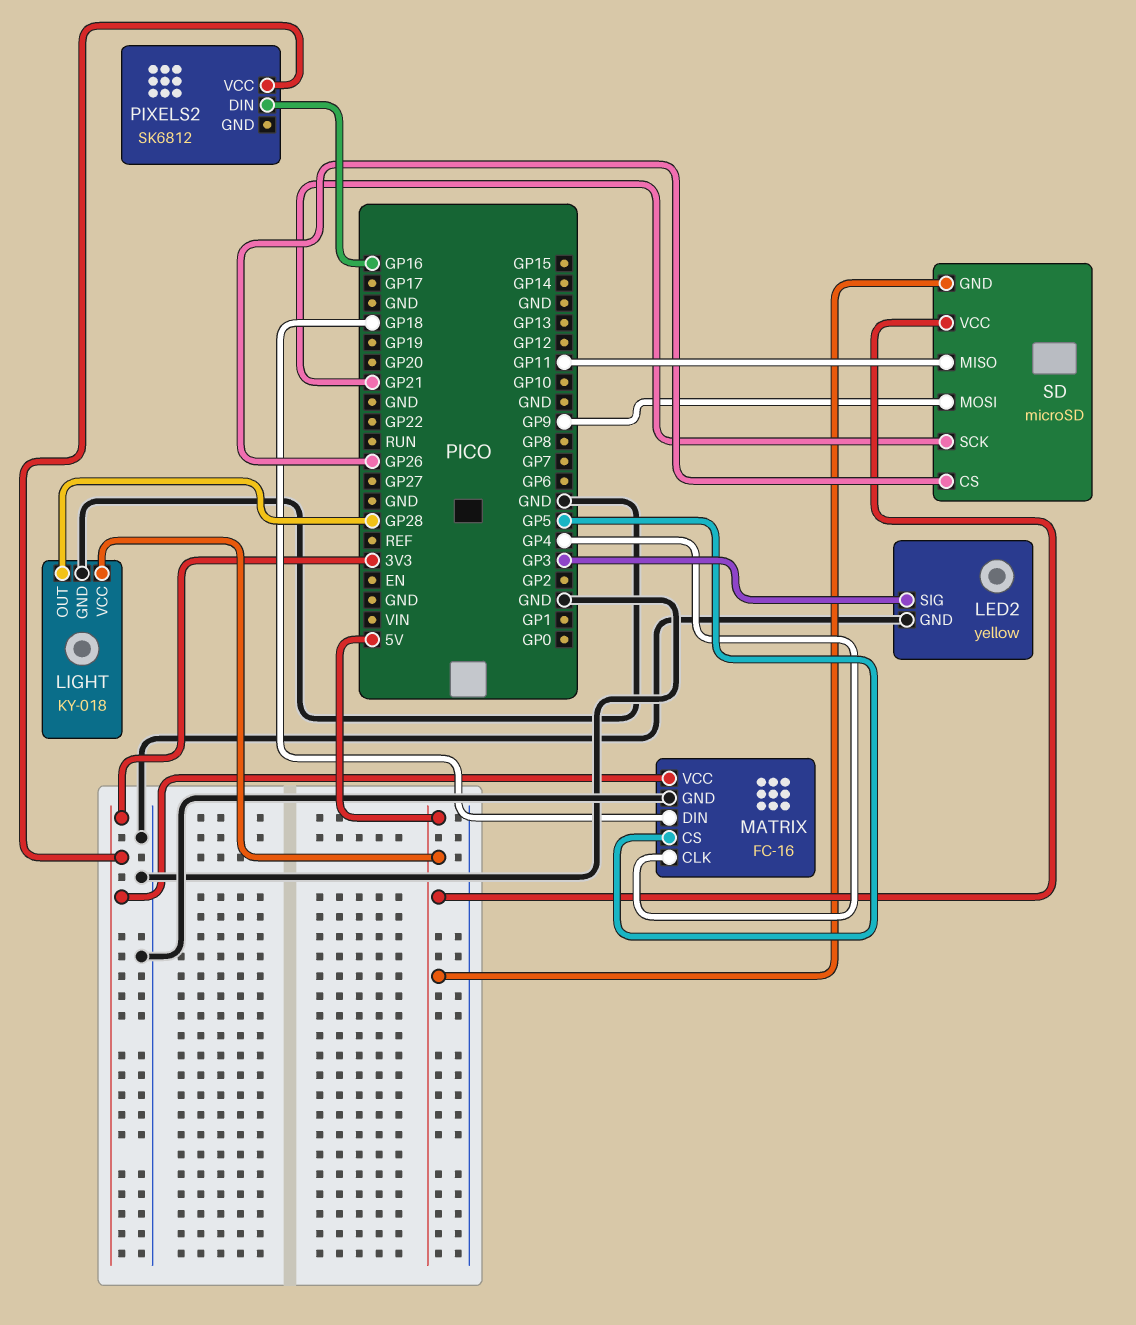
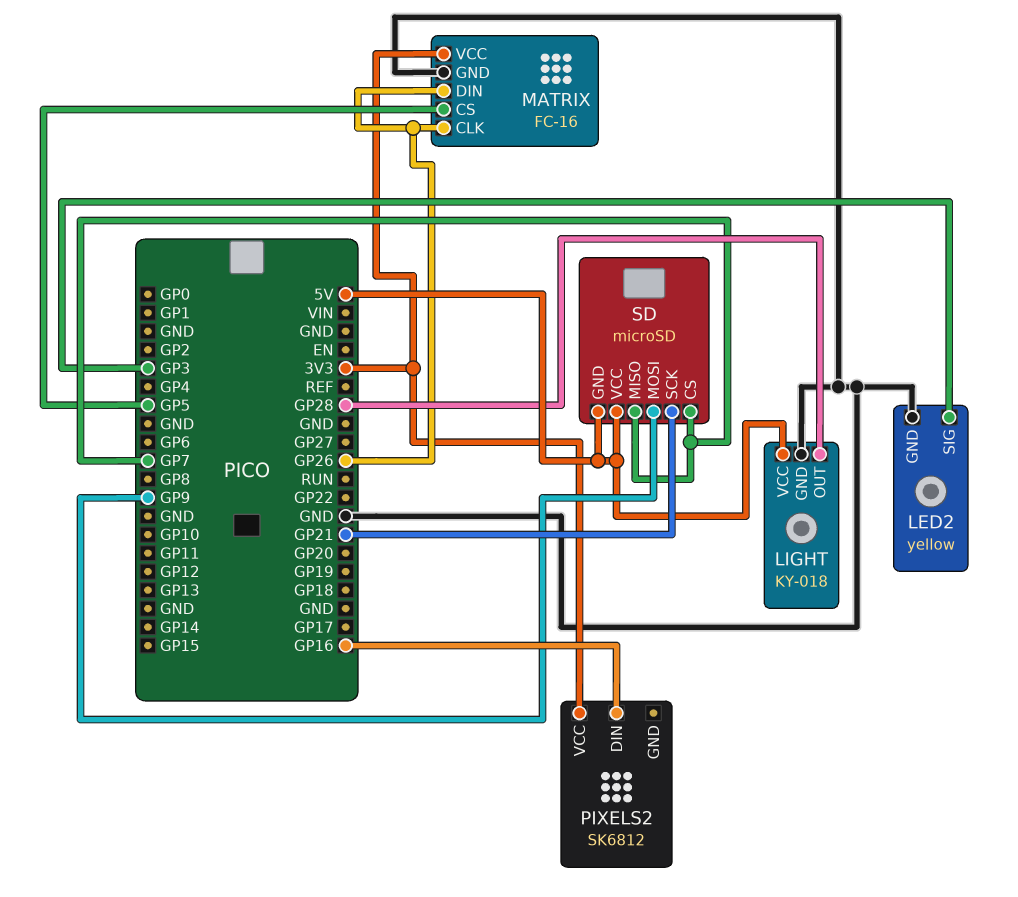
MATRIX pin CLK: GP4 -> GP26
MATRIX pin DIN: GP18 -> GP26
SD pin CS: GP26 -> GP7
SD pin MISO: GP11 -> GP7

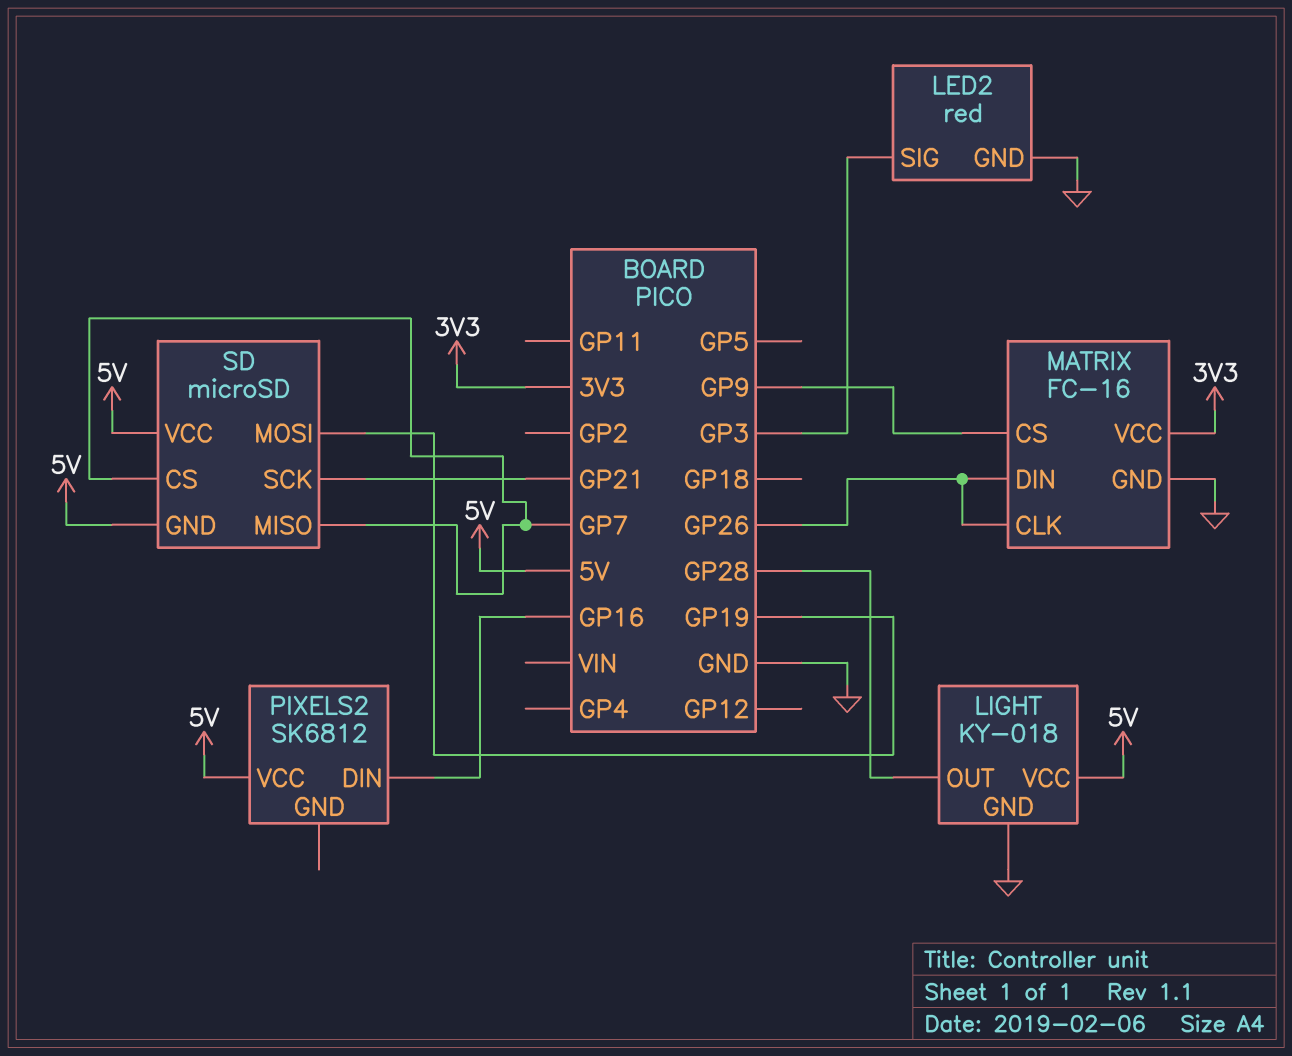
LED2: yellow -> red
MATRIX pin CS: GP5 -> GP9
PIXELS2 pin VCC: 3V3 -> 5V
SD pin MOSI: GP9 -> GP19

